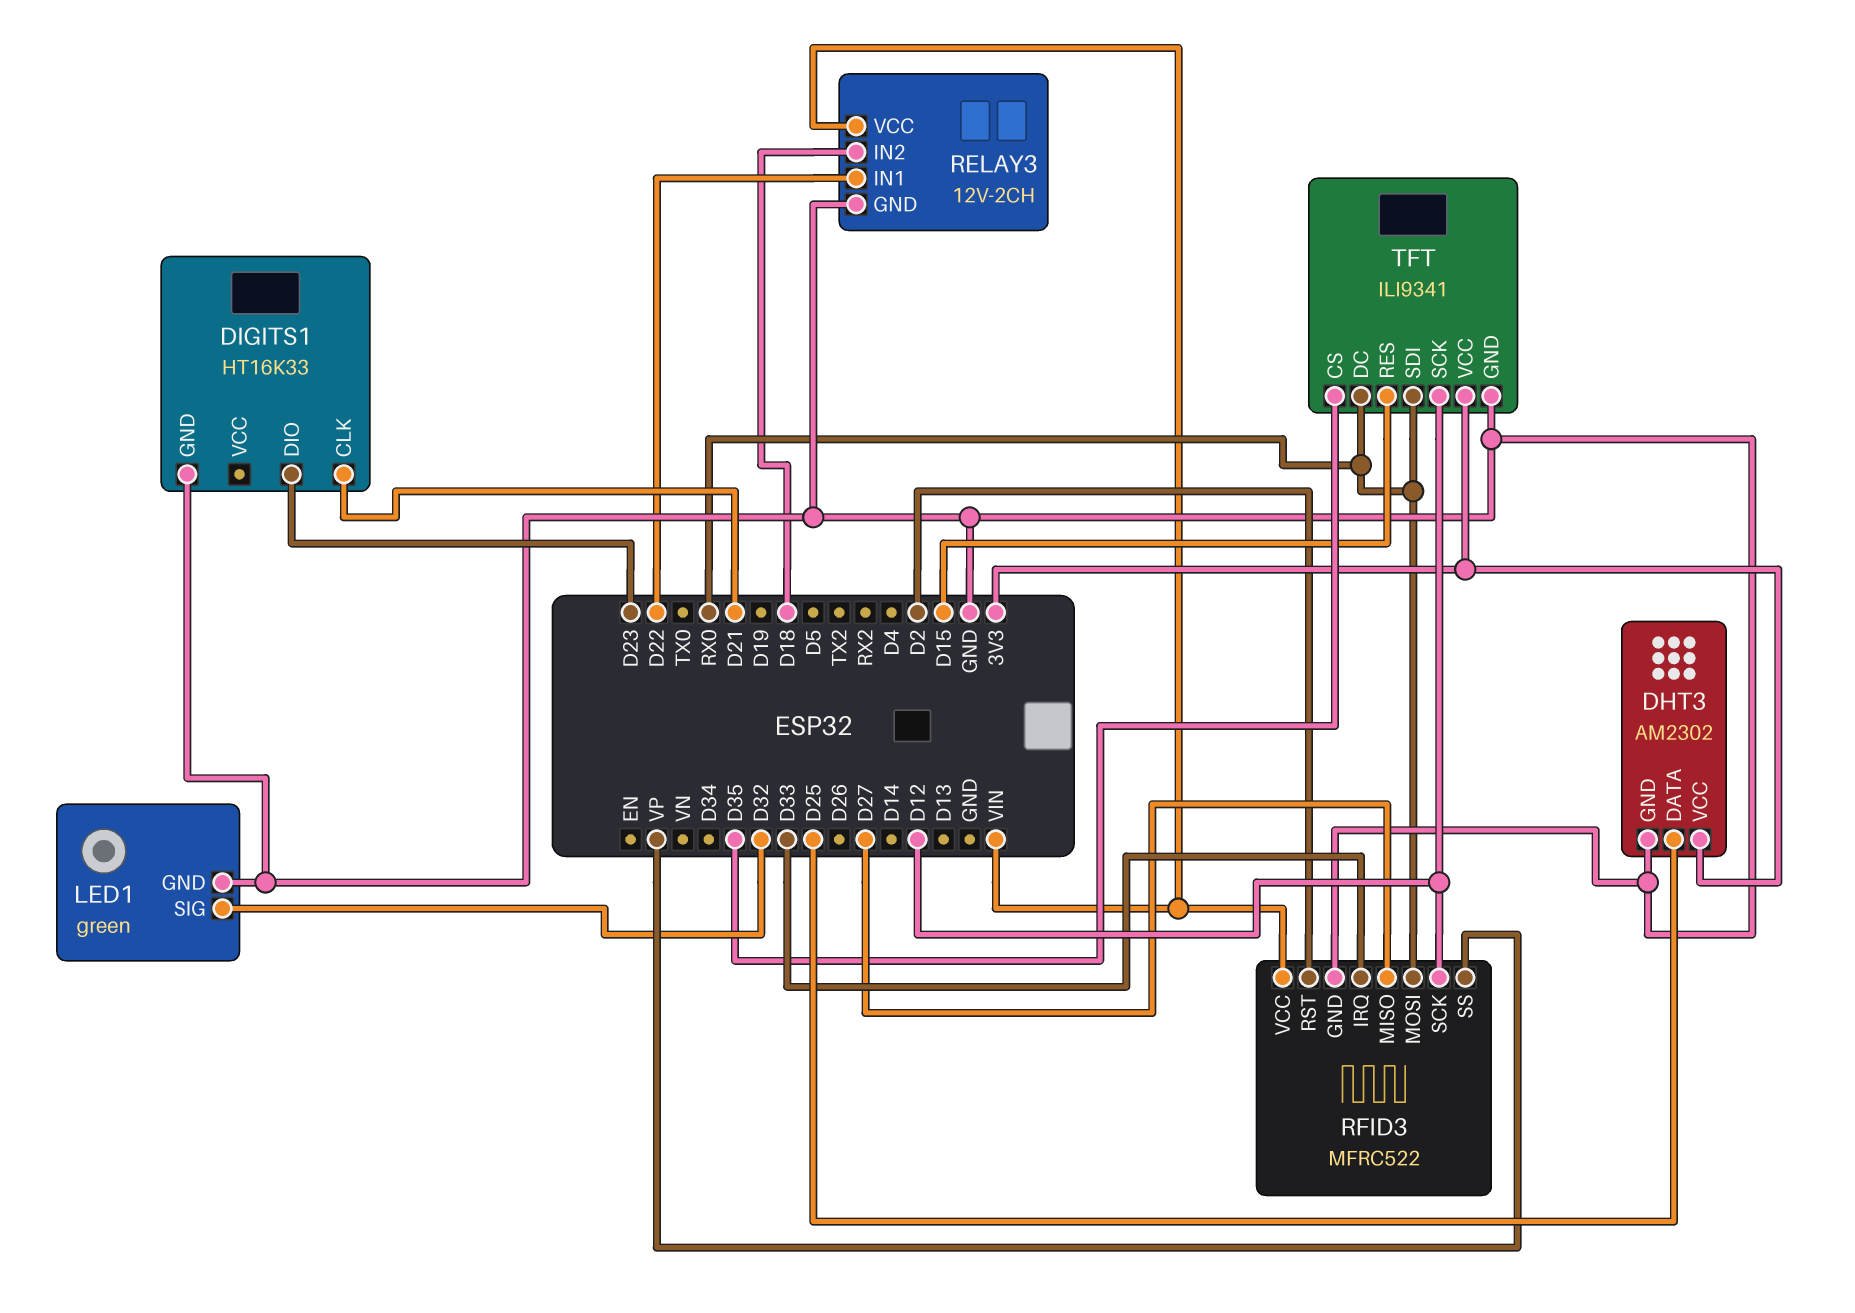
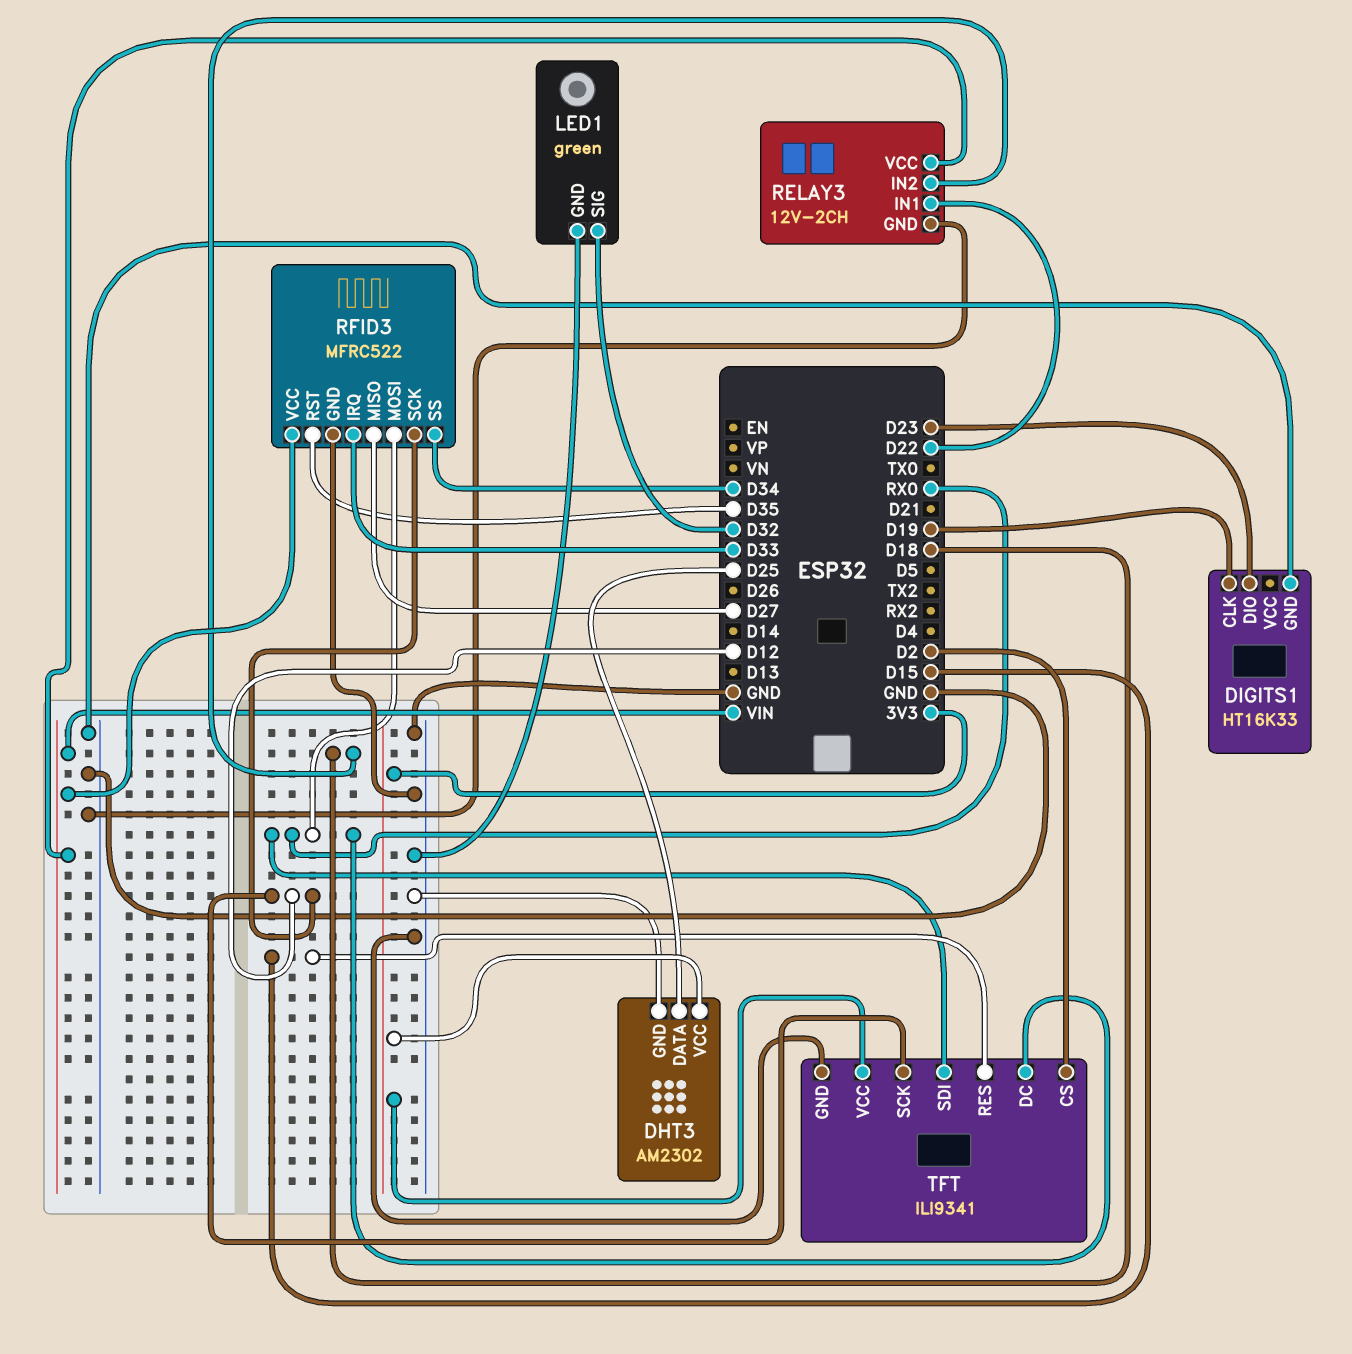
DIGITS1 pin CLK: D21 -> D19
RFID3 pin RST: D2 -> D35
RFID3 pin SS: VP -> D34
TFT pin CS: D35 -> D2

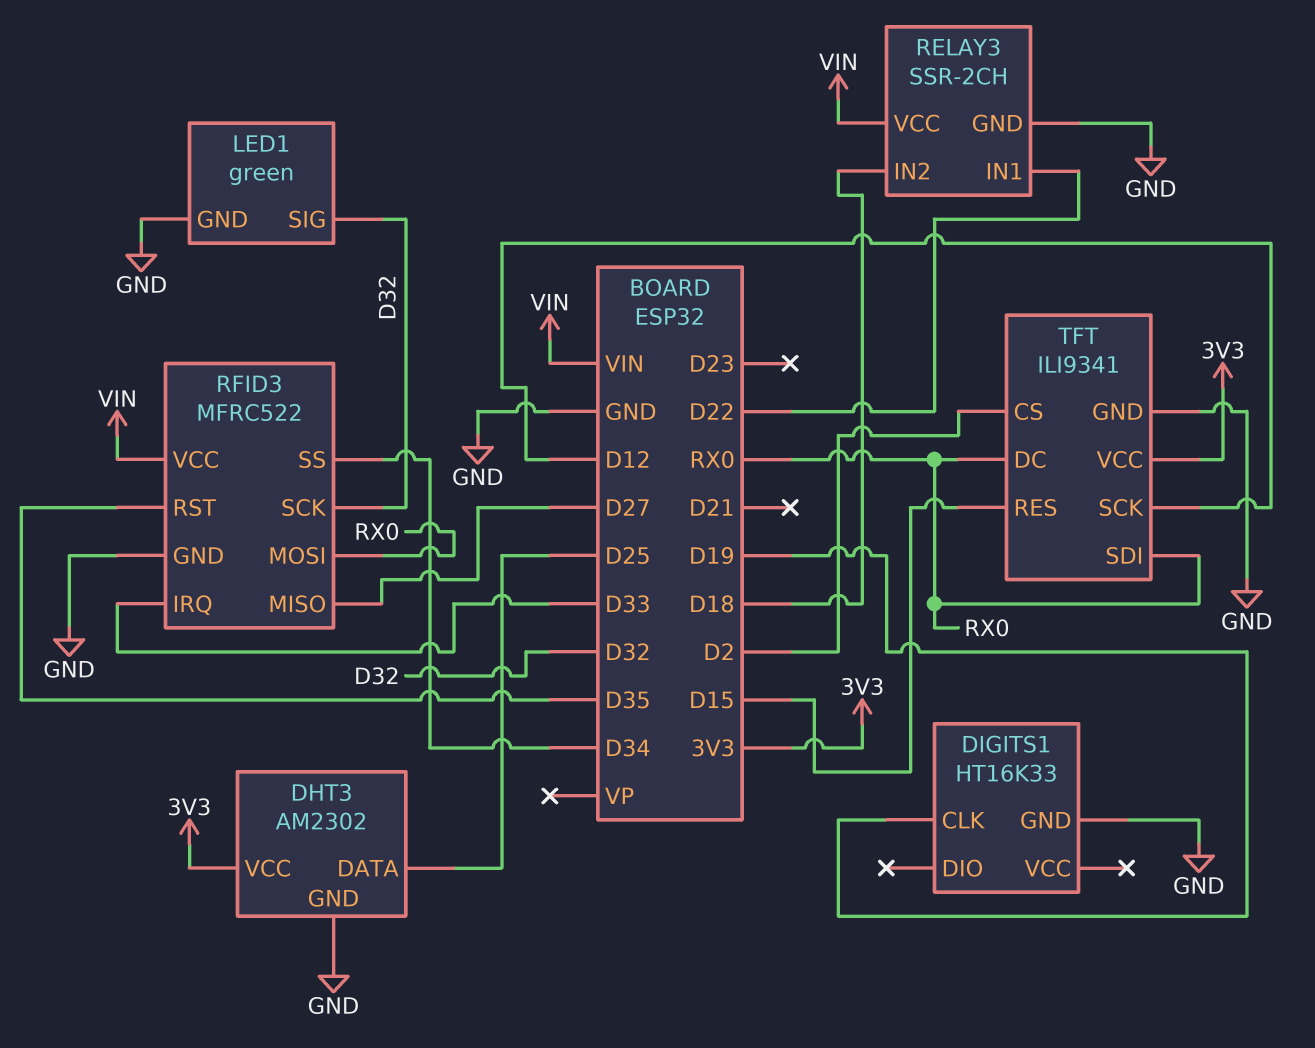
DIGITS1 pin DIO: D23 -> none
RELAY3: 12V-2CH -> SSR-2CH
RFID3 pin SCK: D12 -> D32

